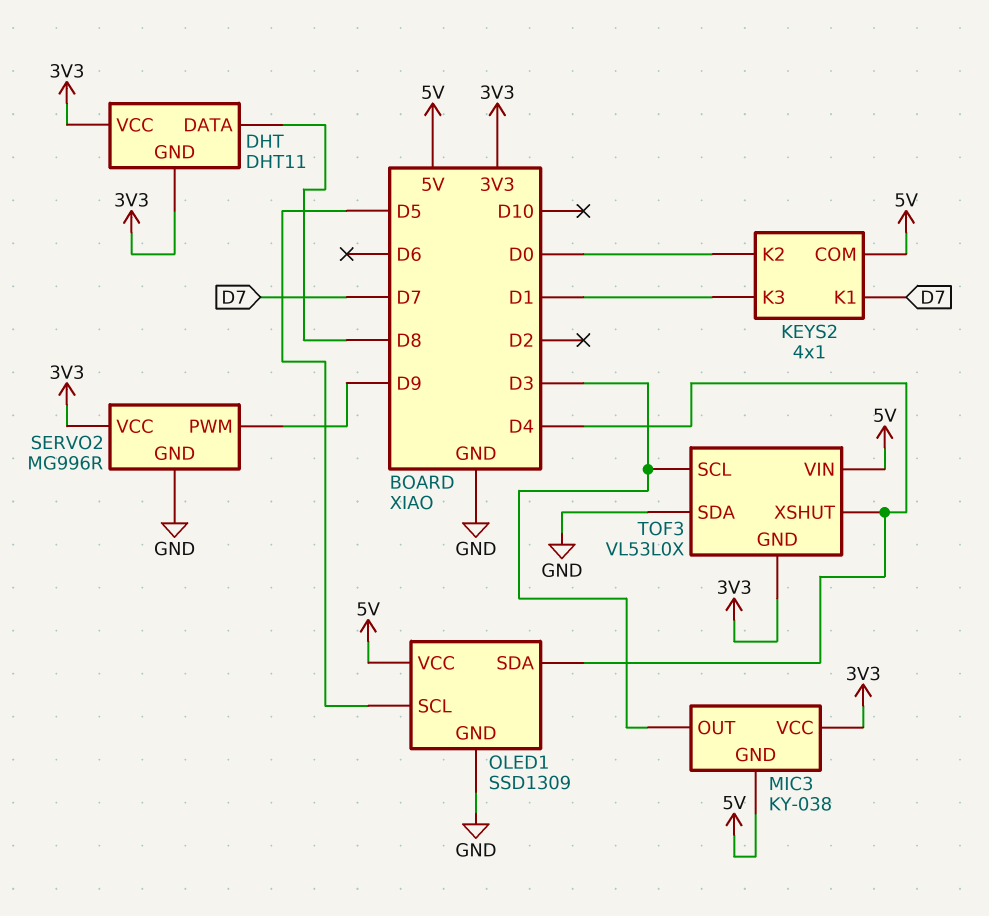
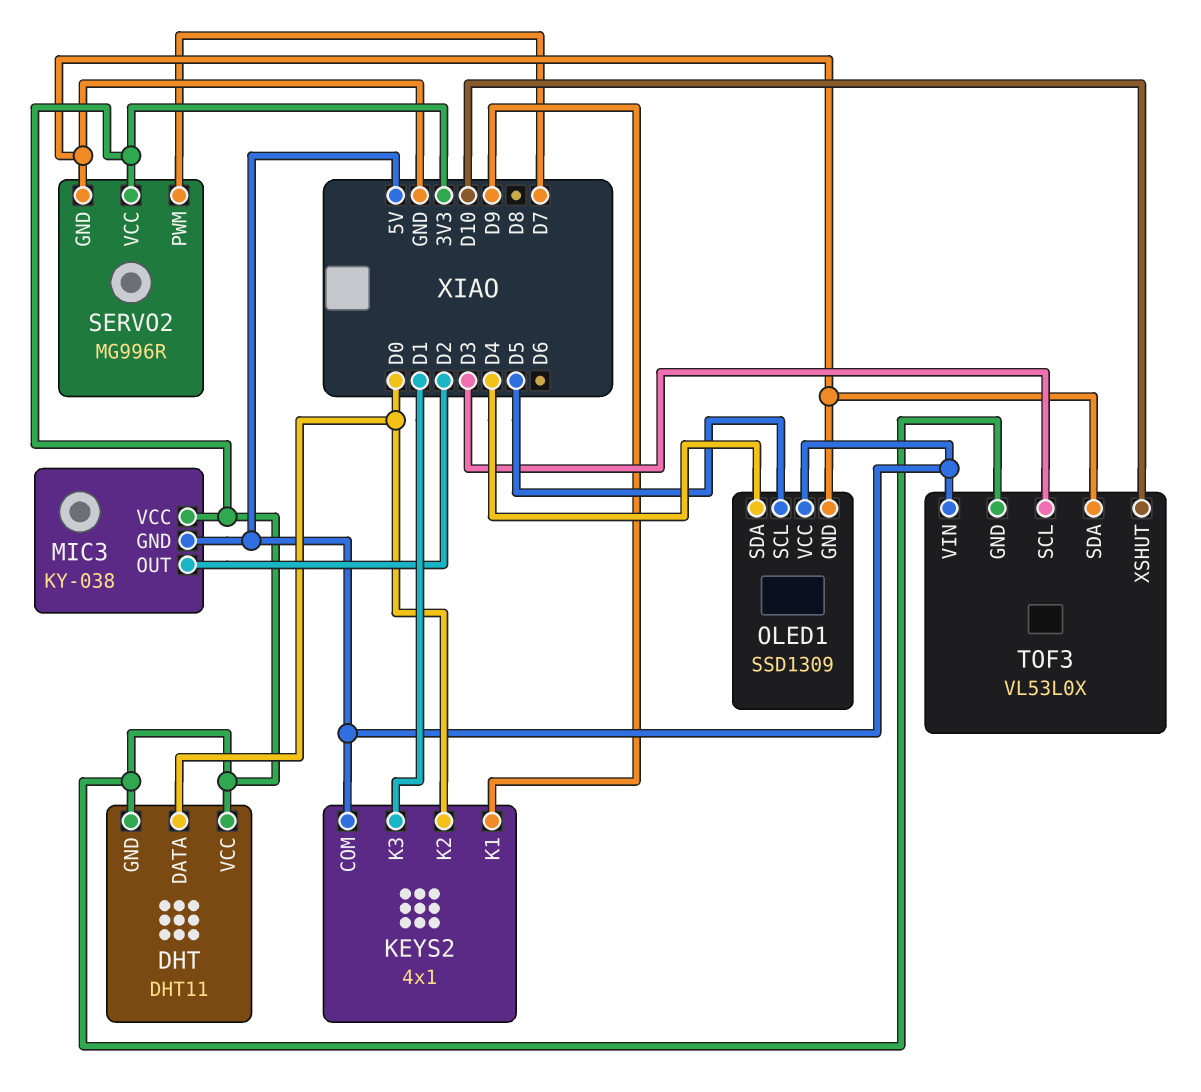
DHT pin DATA: D8 -> D0
KEYS2 pin K1: D7 -> D9
MIC3 pin OUT: D3 -> D2
SERVO2 pin PWM: D9 -> D7
TOF3 pin XSHUT: D4 -> D10

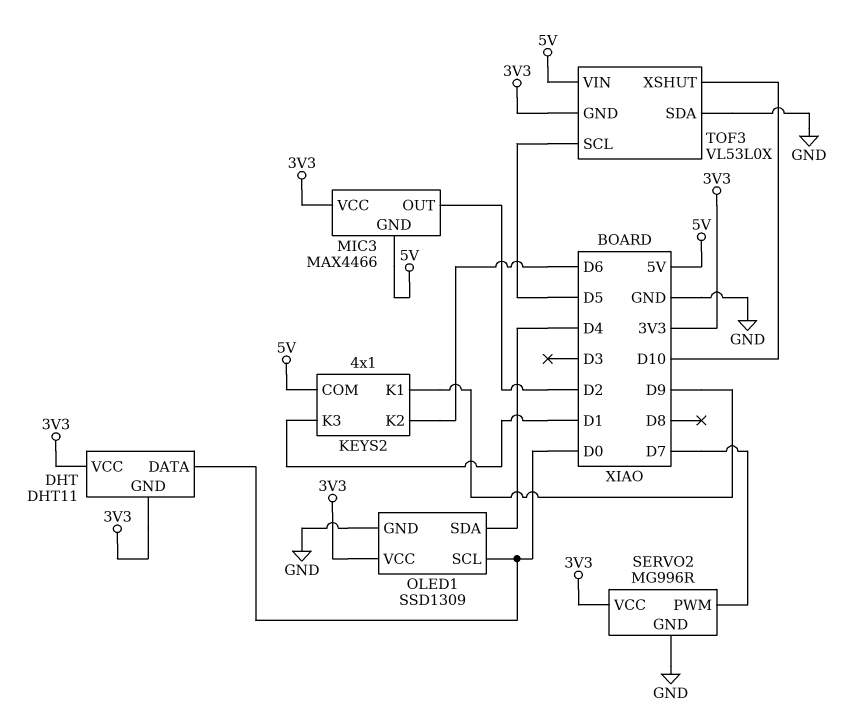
KEYS2 pin K2: D0 -> D6
MIC3: KY-038 -> MAX4466
OLED1 pin SCL: D5 -> D0
OLED1 pin VCC: 5V -> 3V3
TOF3 pin SCL: D3 -> D5

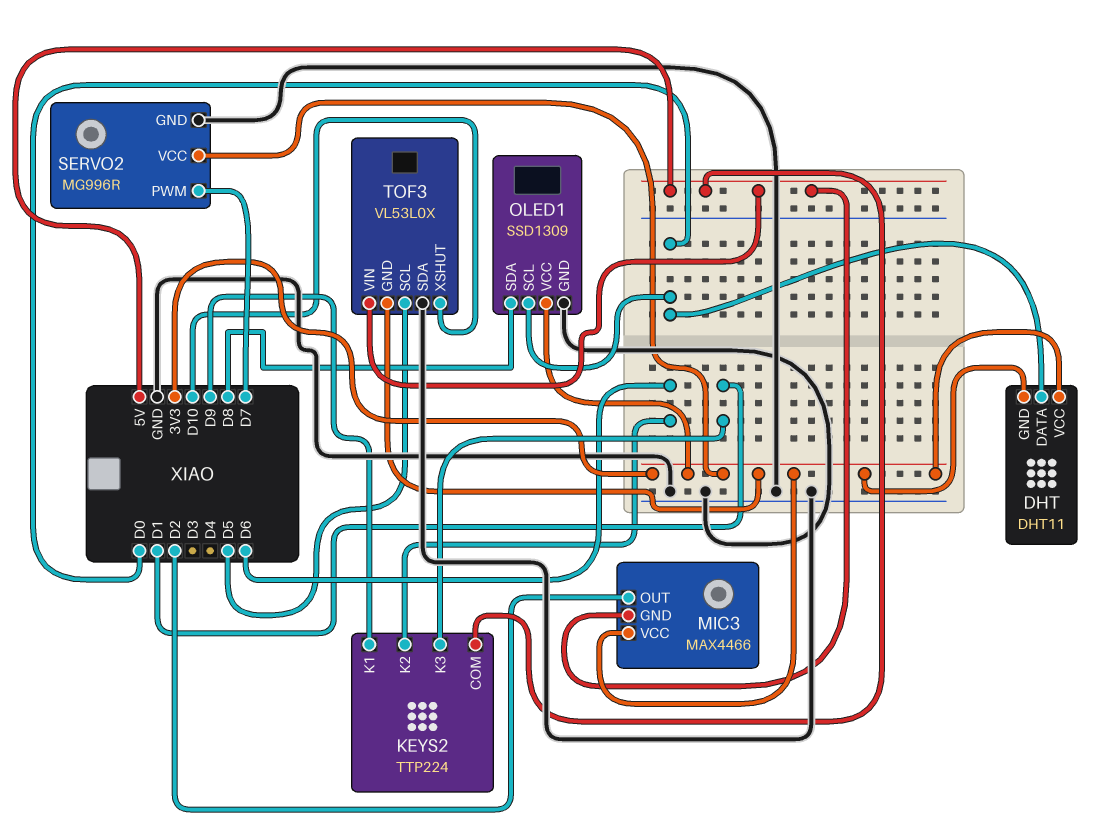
KEYS2: 4x1 -> TTP224
OLED1 pin SDA: D4 -> D8

